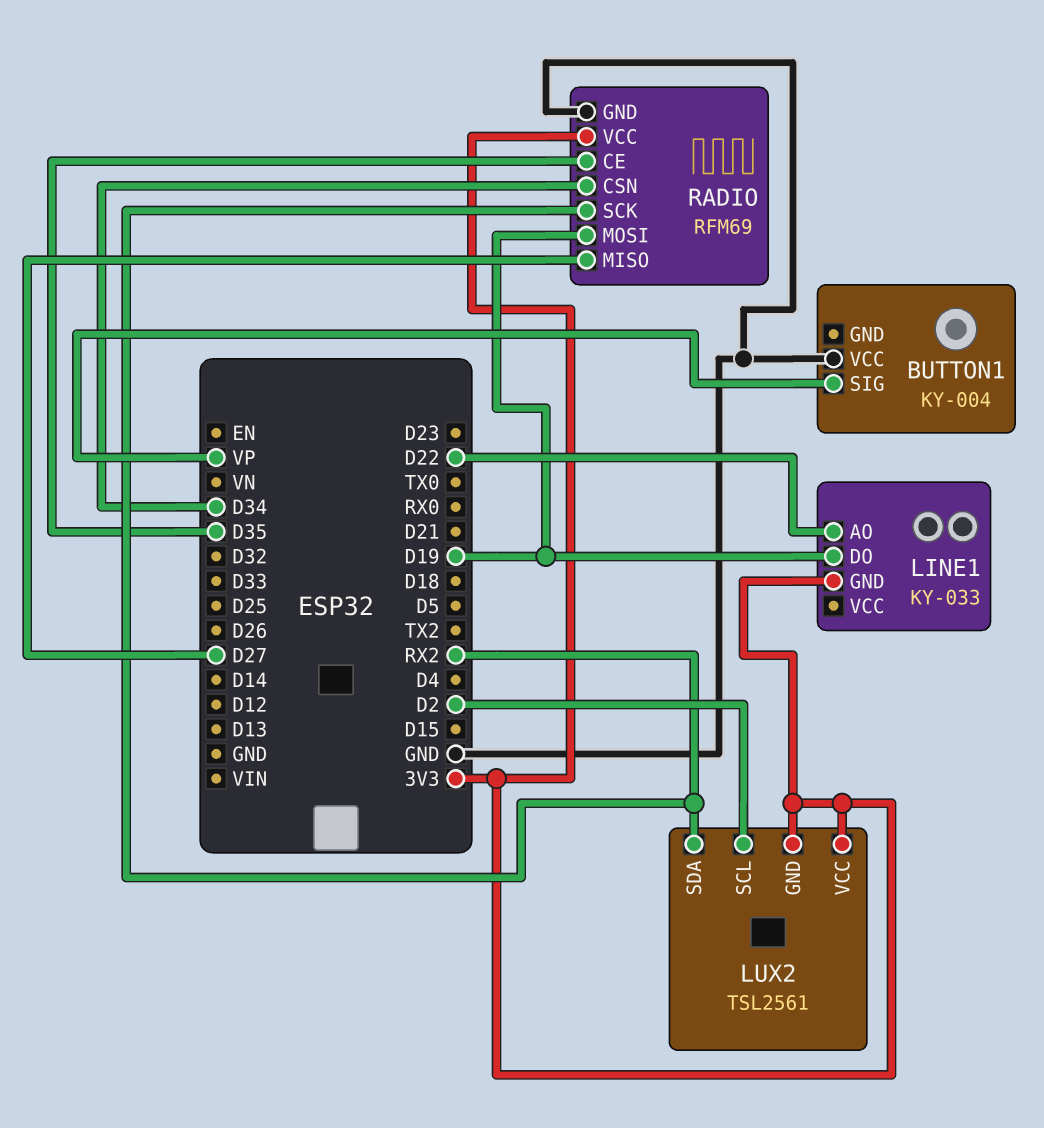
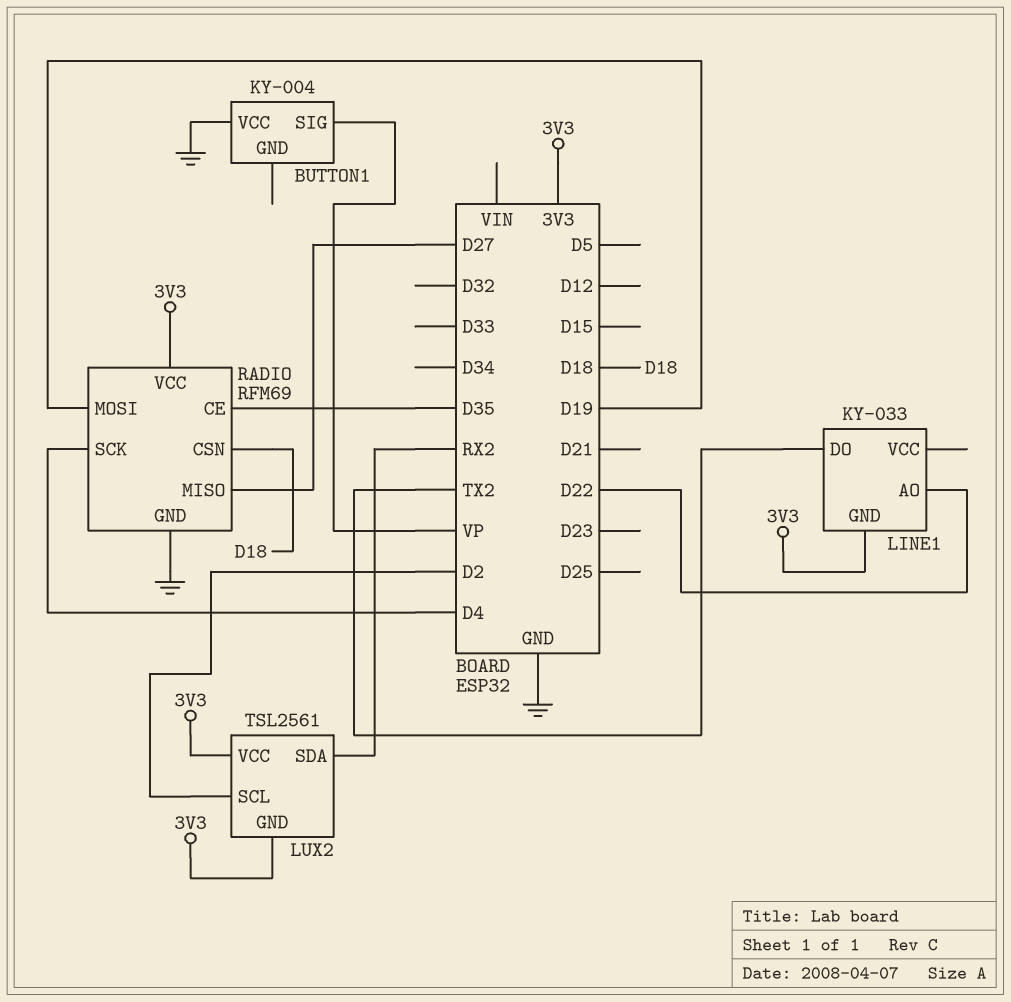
LINE1 pin DO: D19 -> TX2
RADIO pin CSN: D34 -> D18
RADIO pin SCK: RX2 -> D4

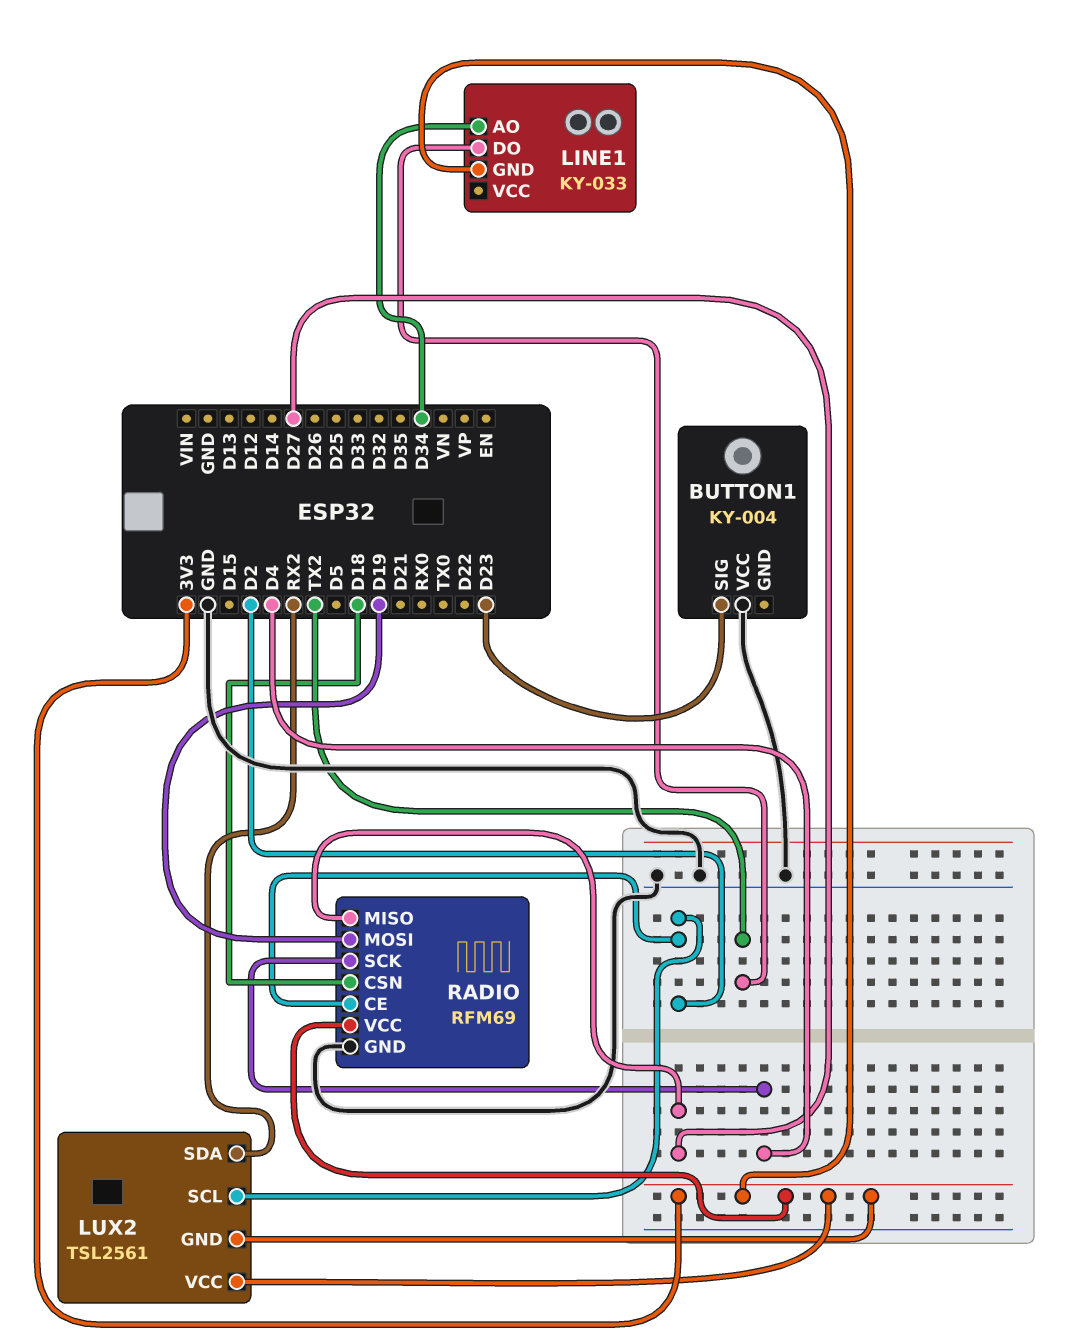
BUTTON1 pin SIG: VP -> D23
LINE1 pin AO: D22 -> D34
RADIO pin CE: D35 -> D2

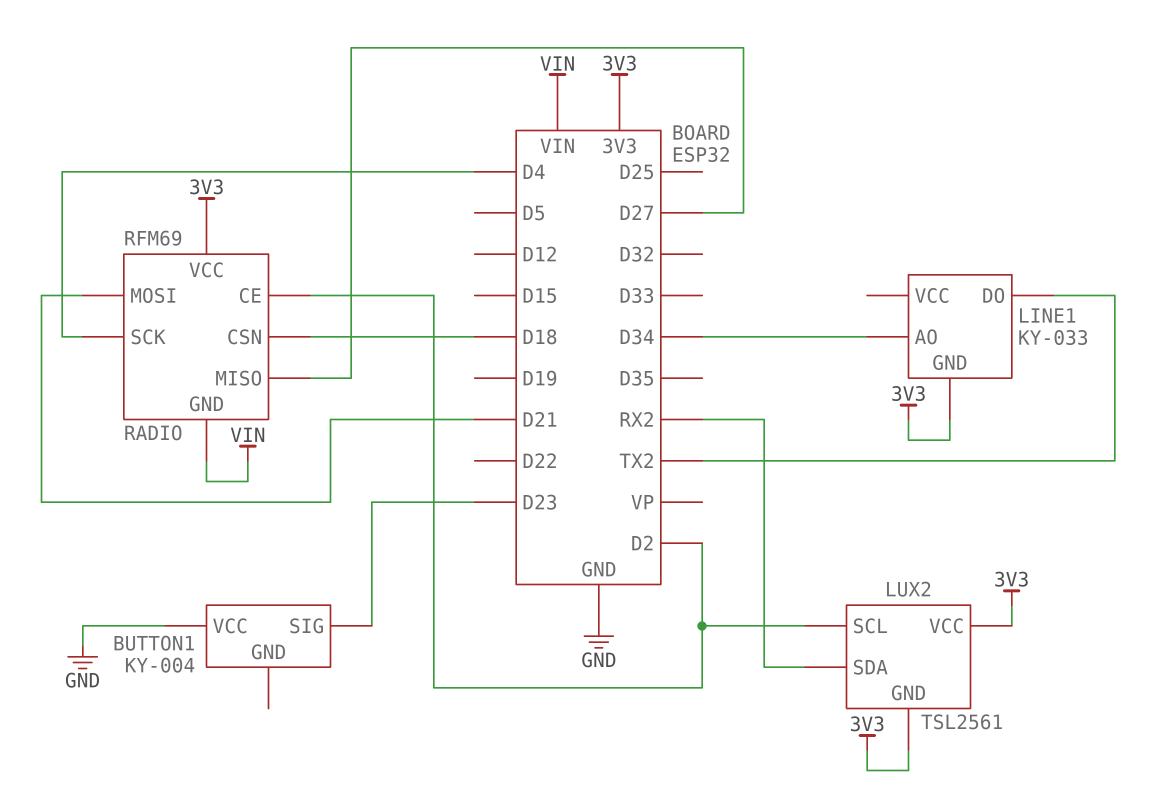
RADIO pin GND: GND -> VIN
RADIO pin MOSI: D19 -> D21

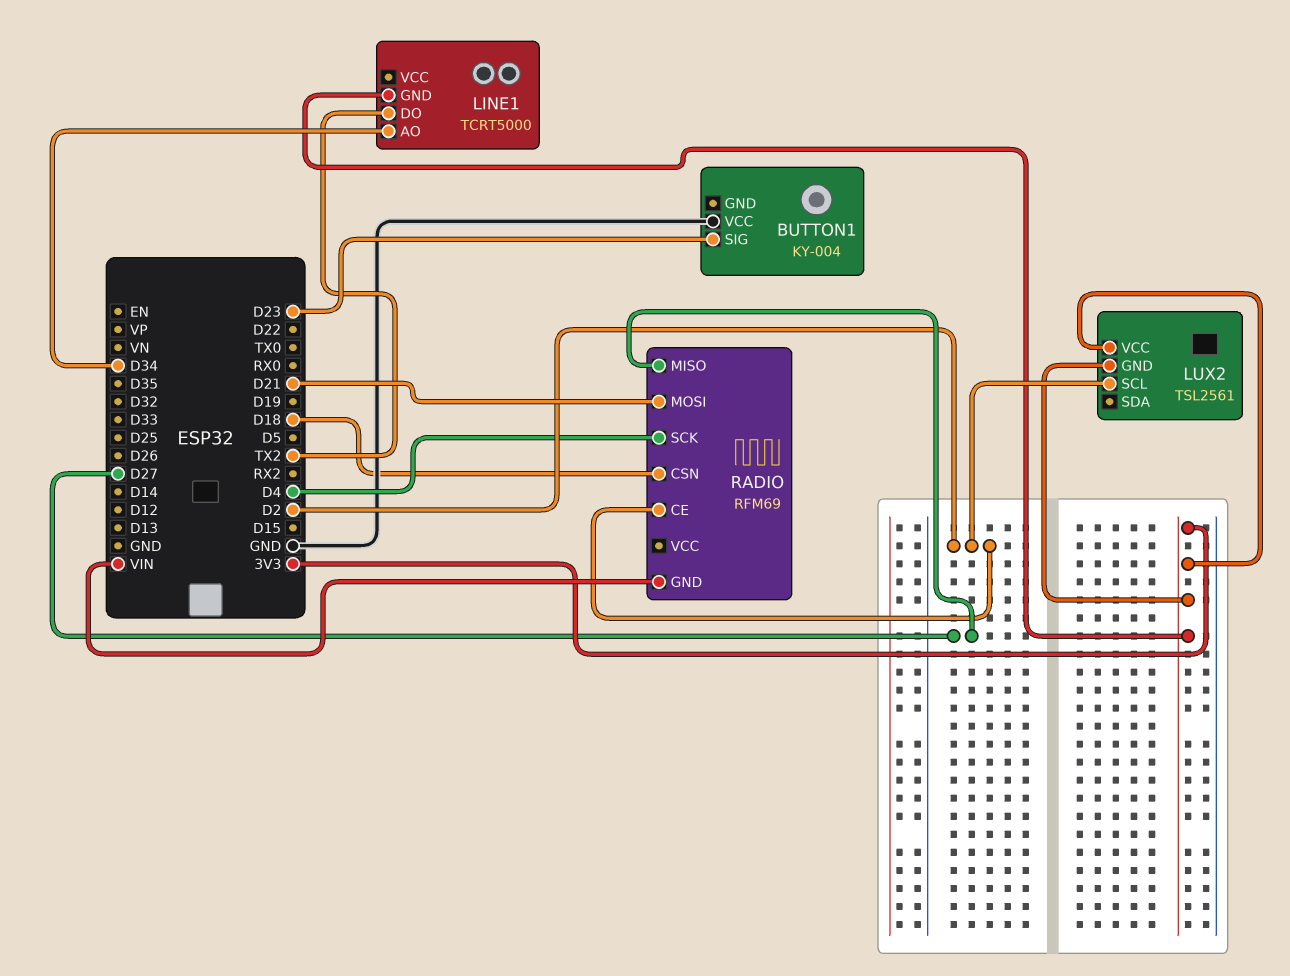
LINE1: KY-033 -> TCRT5000
LUX2 pin SDA: RX2 -> none
RADIO pin VCC: 3V3 -> none

